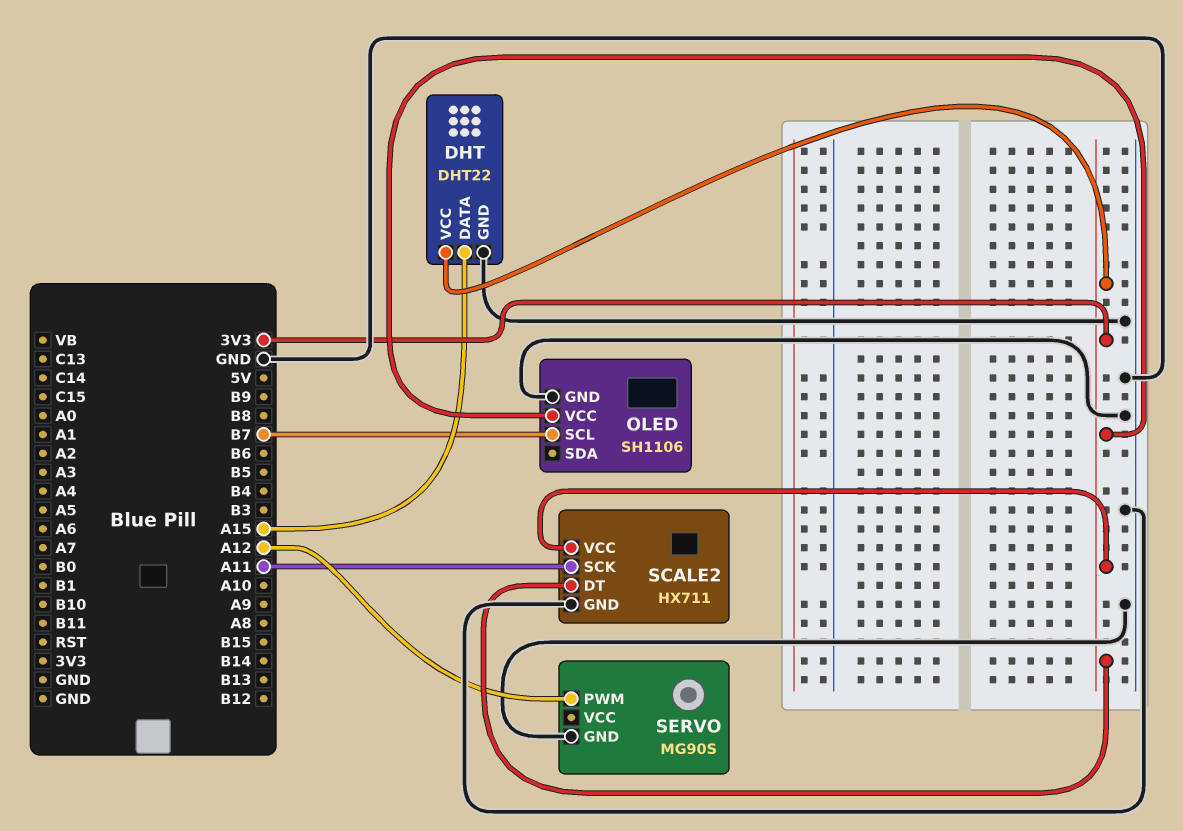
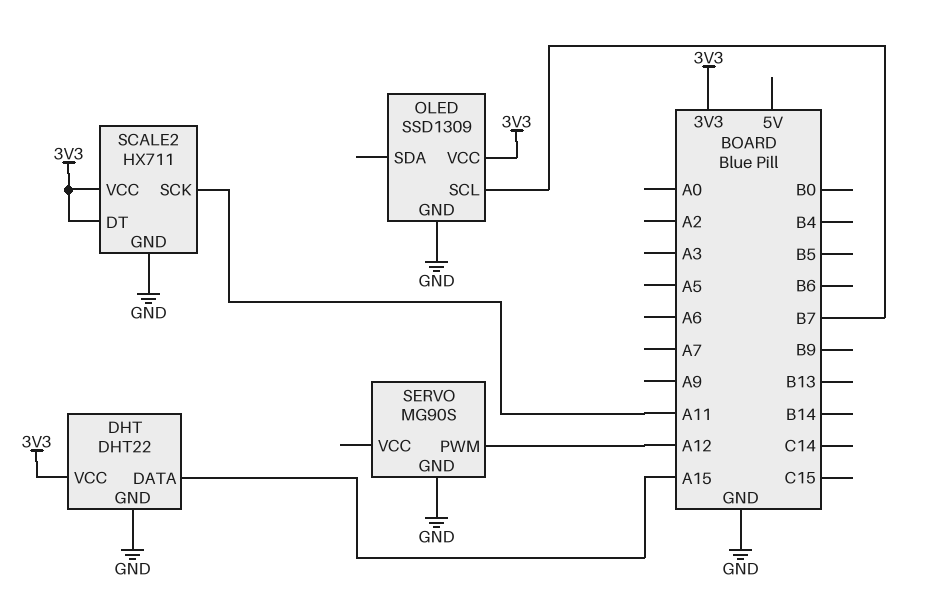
OLED: SH1106 -> SSD1309

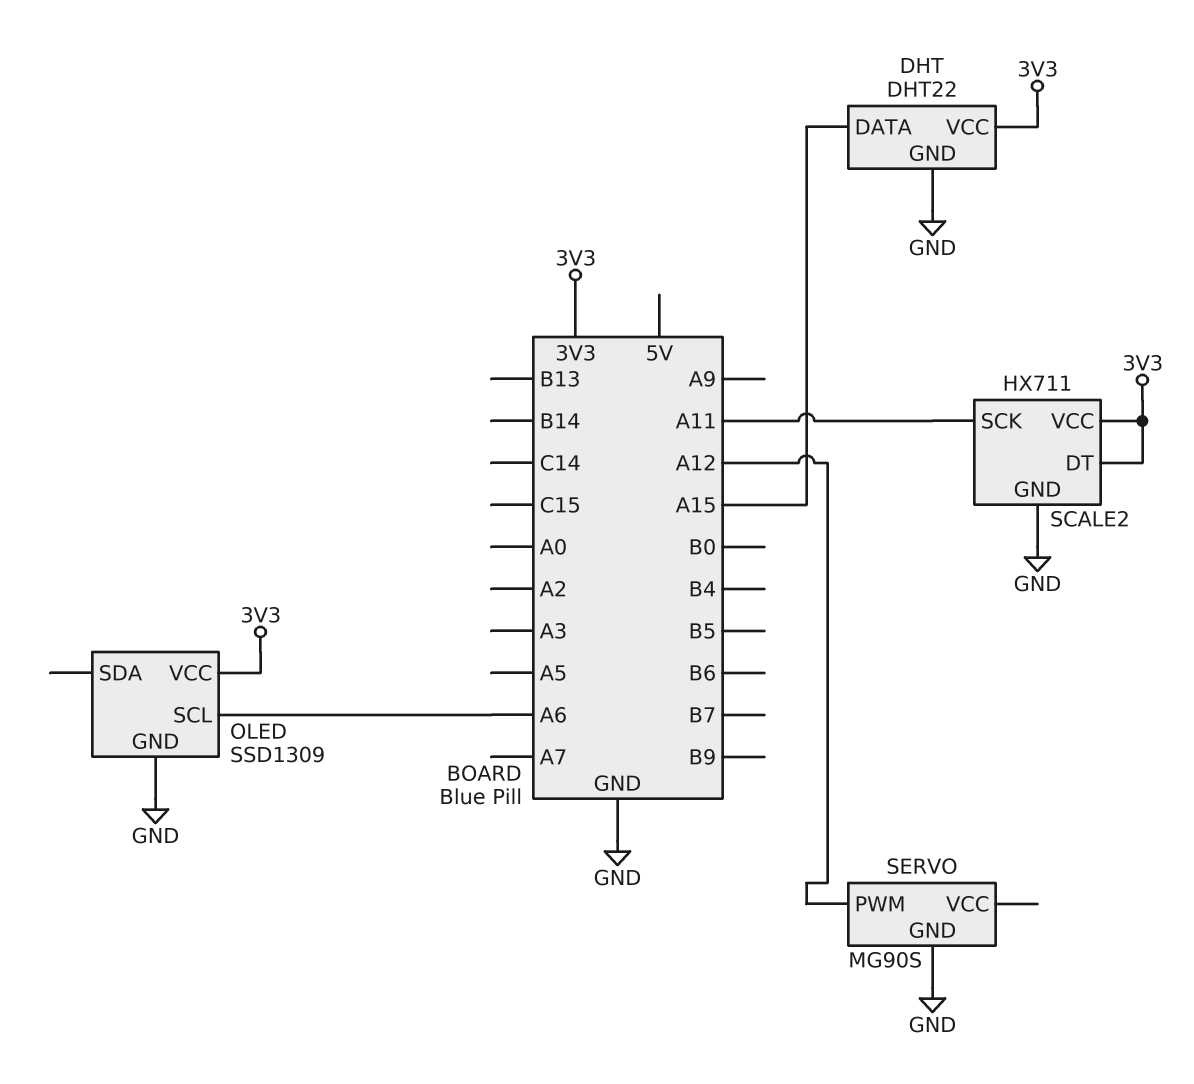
OLED pin SCL: B7 -> A6

